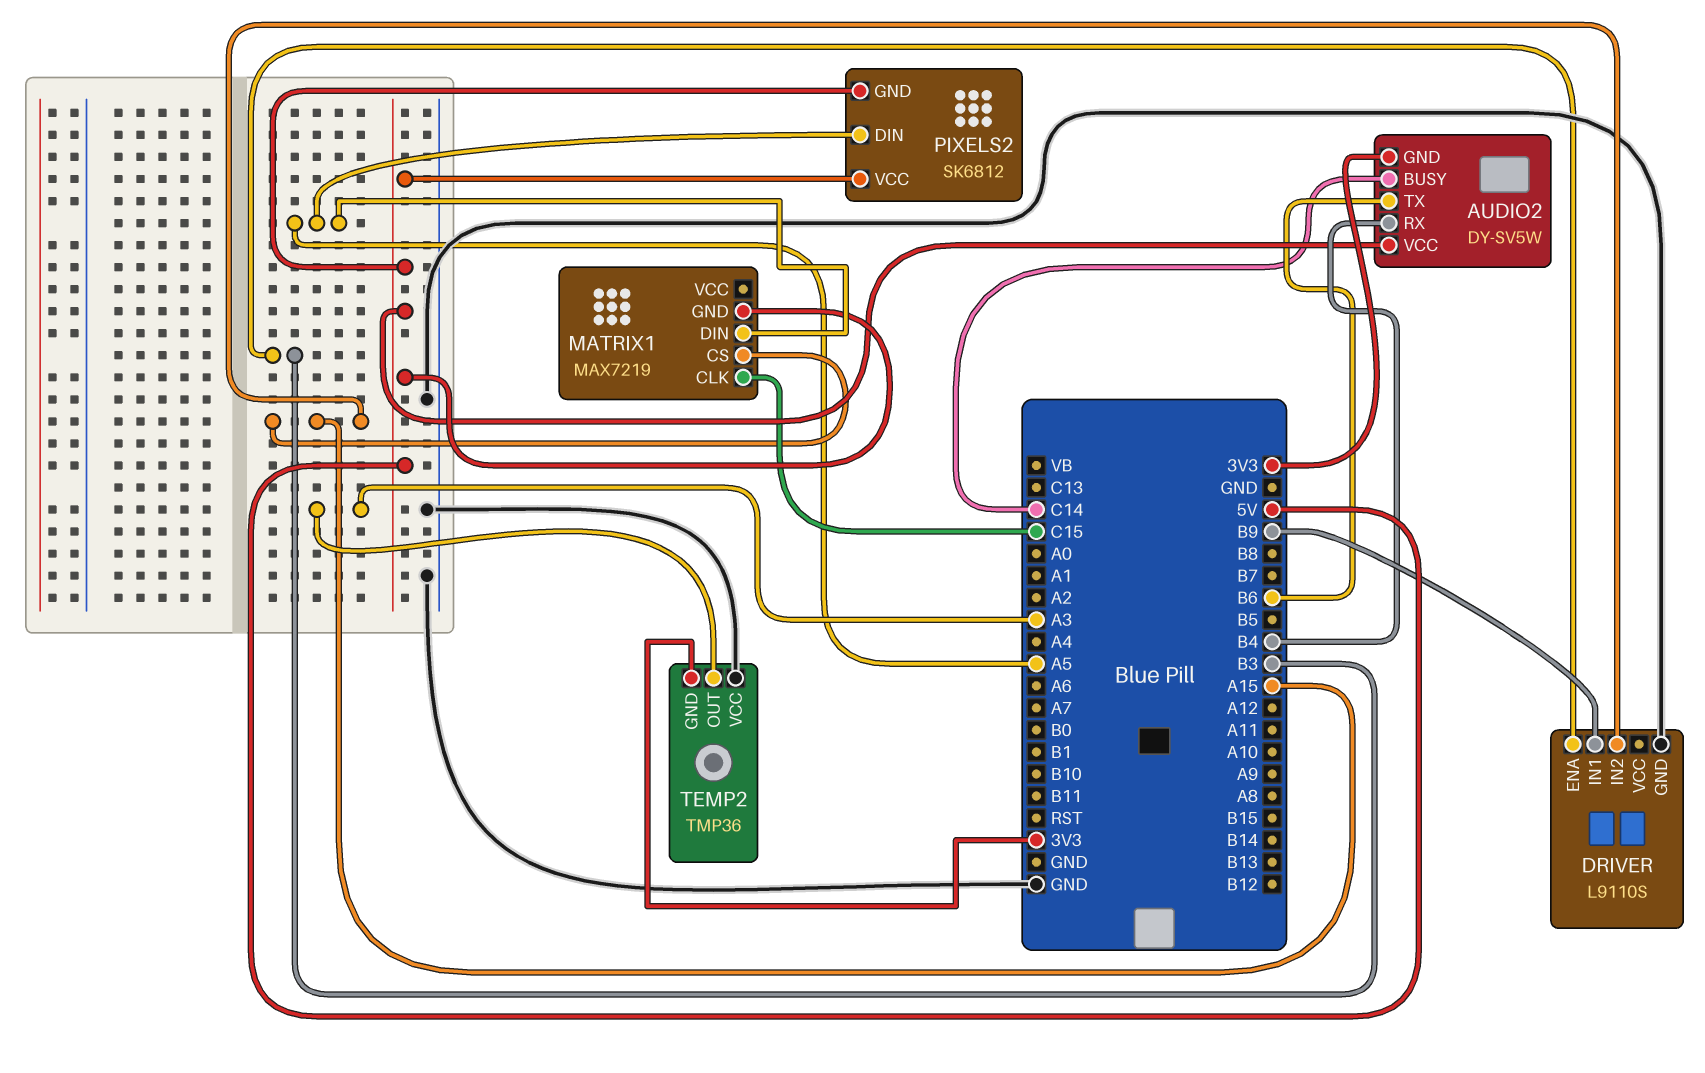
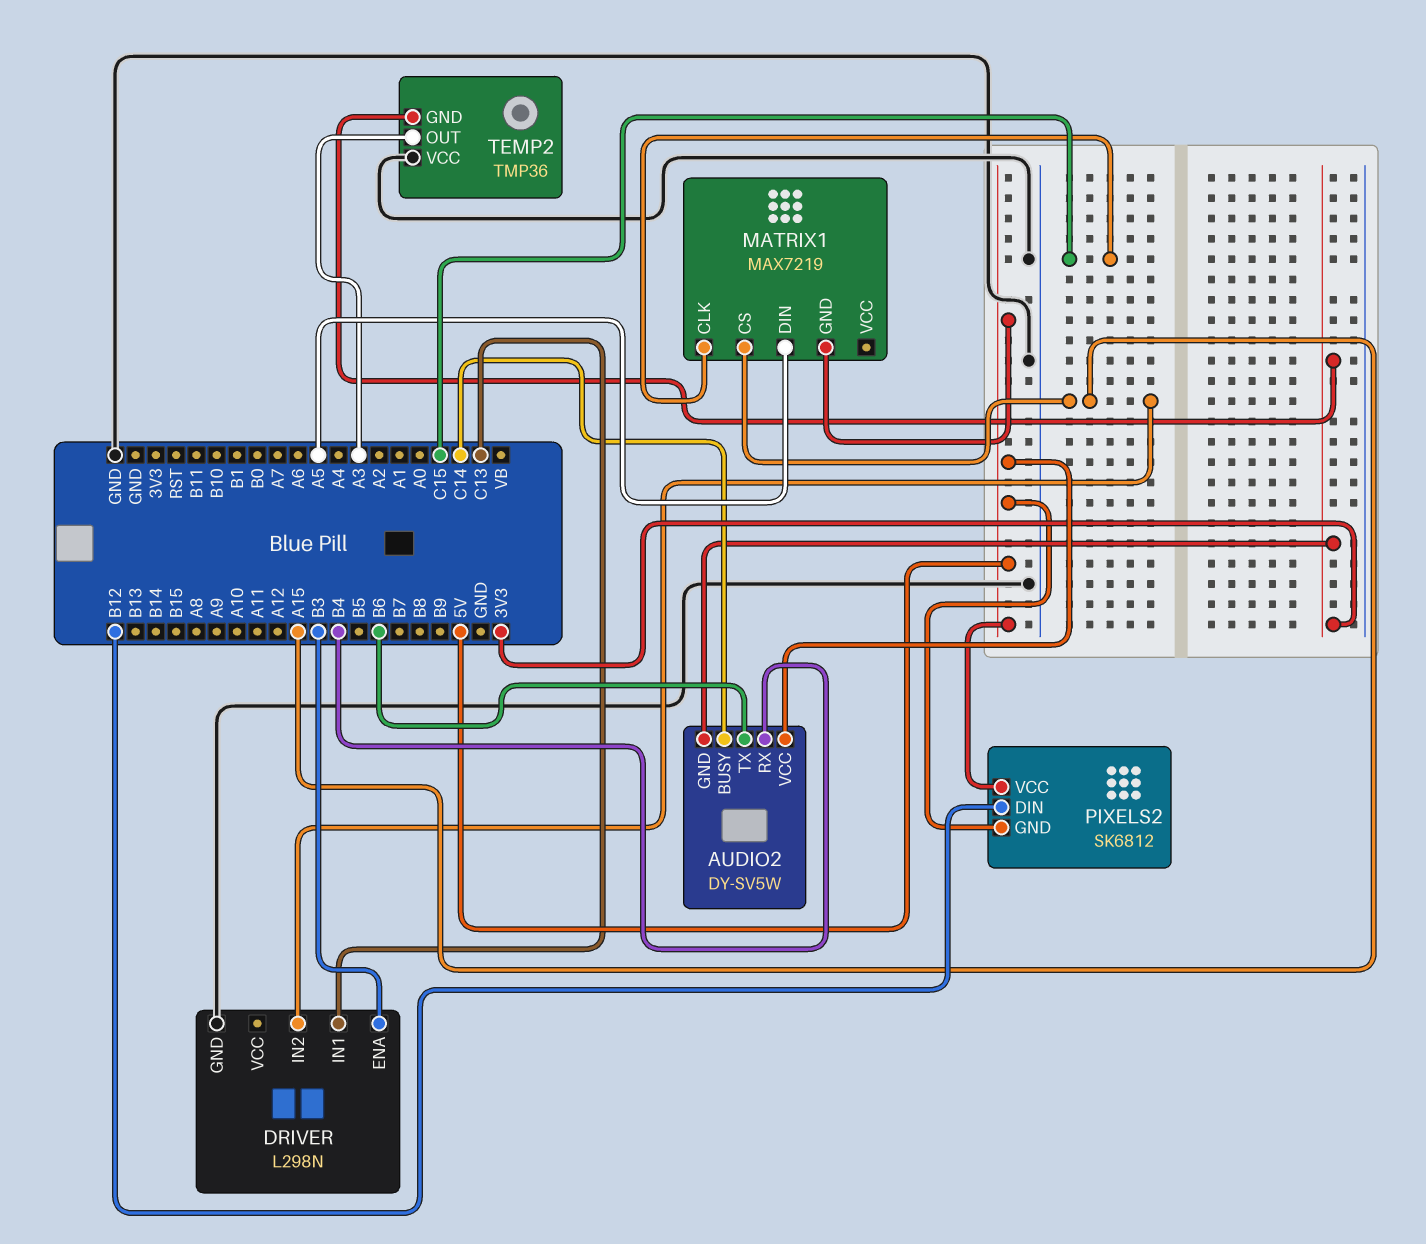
DRIVER: L9110S -> L298N
DRIVER pin IN1: B9 -> C13
PIXELS2 pin DIN: A5 -> B12

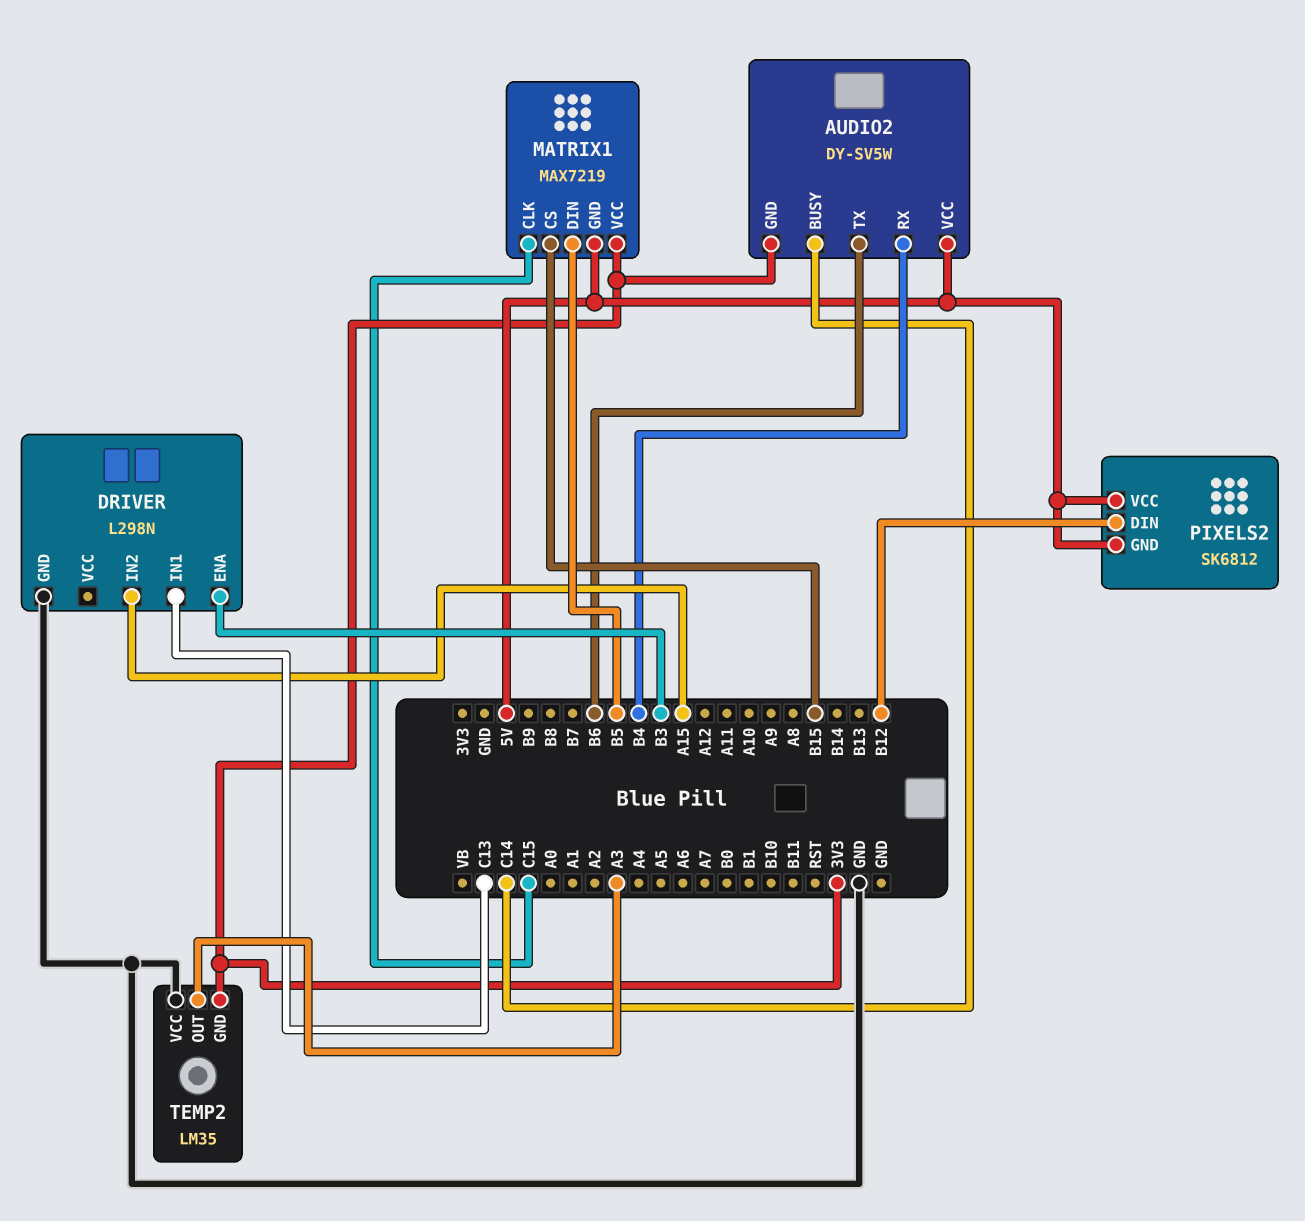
MATRIX1 pin CS: A15 -> B15
MATRIX1 pin DIN: A5 -> B5
MATRIX1 pin VCC: none -> 3V3
TEMP2: TMP36 -> LM35

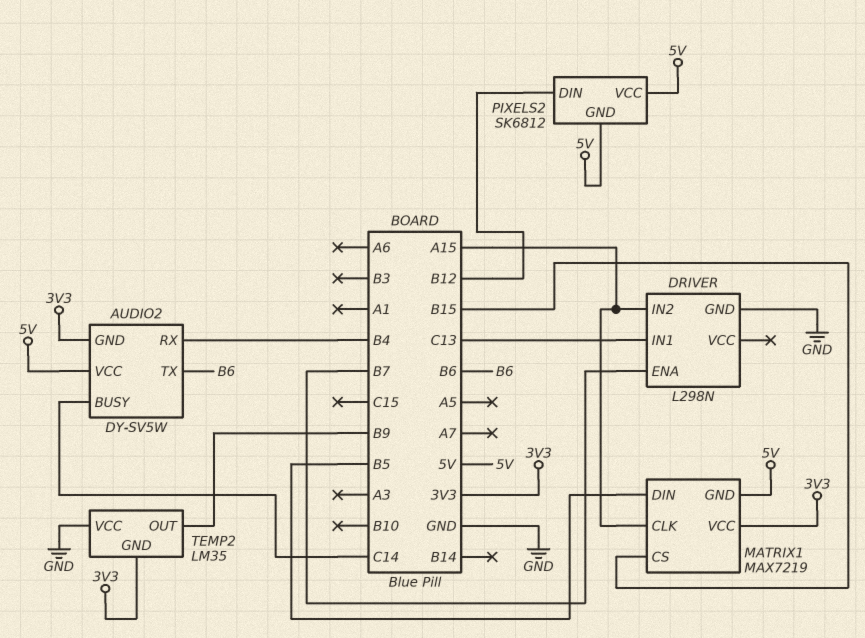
DRIVER pin ENA: B3 -> B7
MATRIX1 pin CLK: C15 -> A15
TEMP2 pin OUT: A3 -> B9

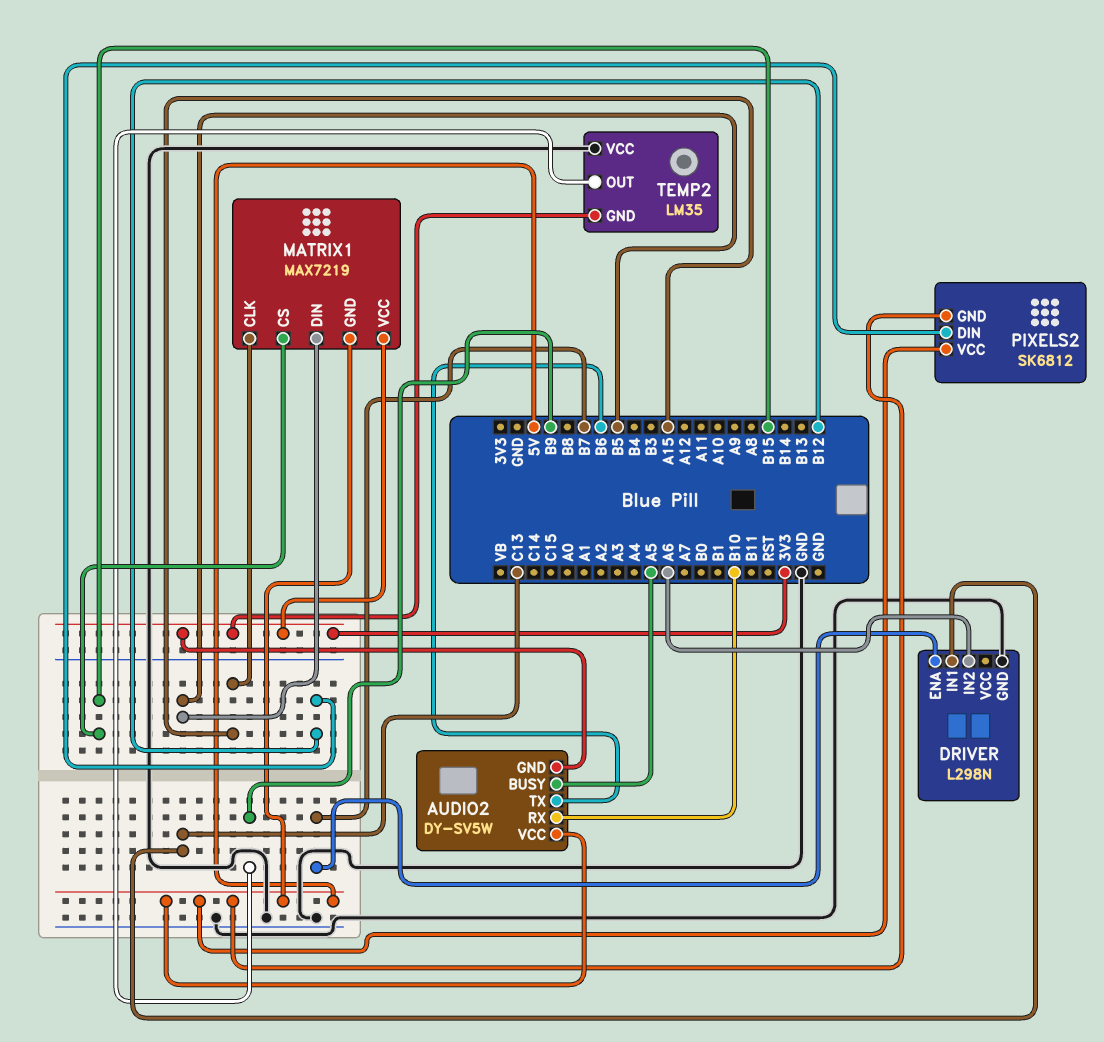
AUDIO2 pin BUSY: C14 -> A5
AUDIO2 pin RX: B4 -> B10
DRIVER pin IN2: A15 -> A6

